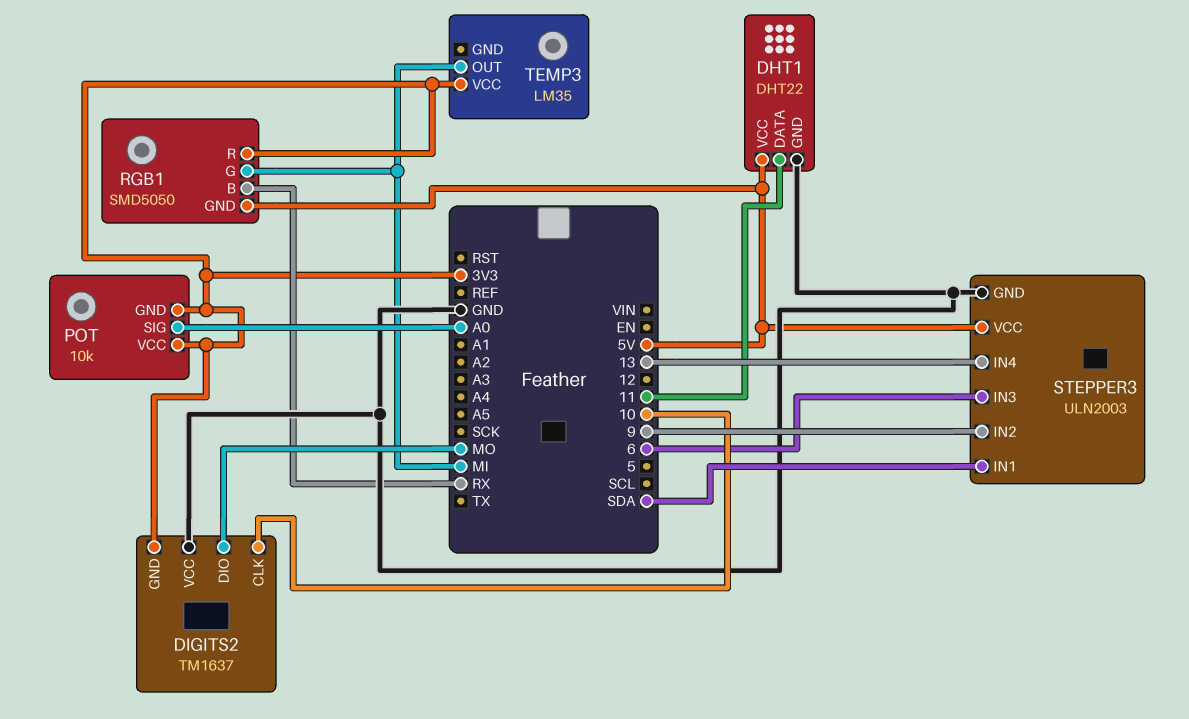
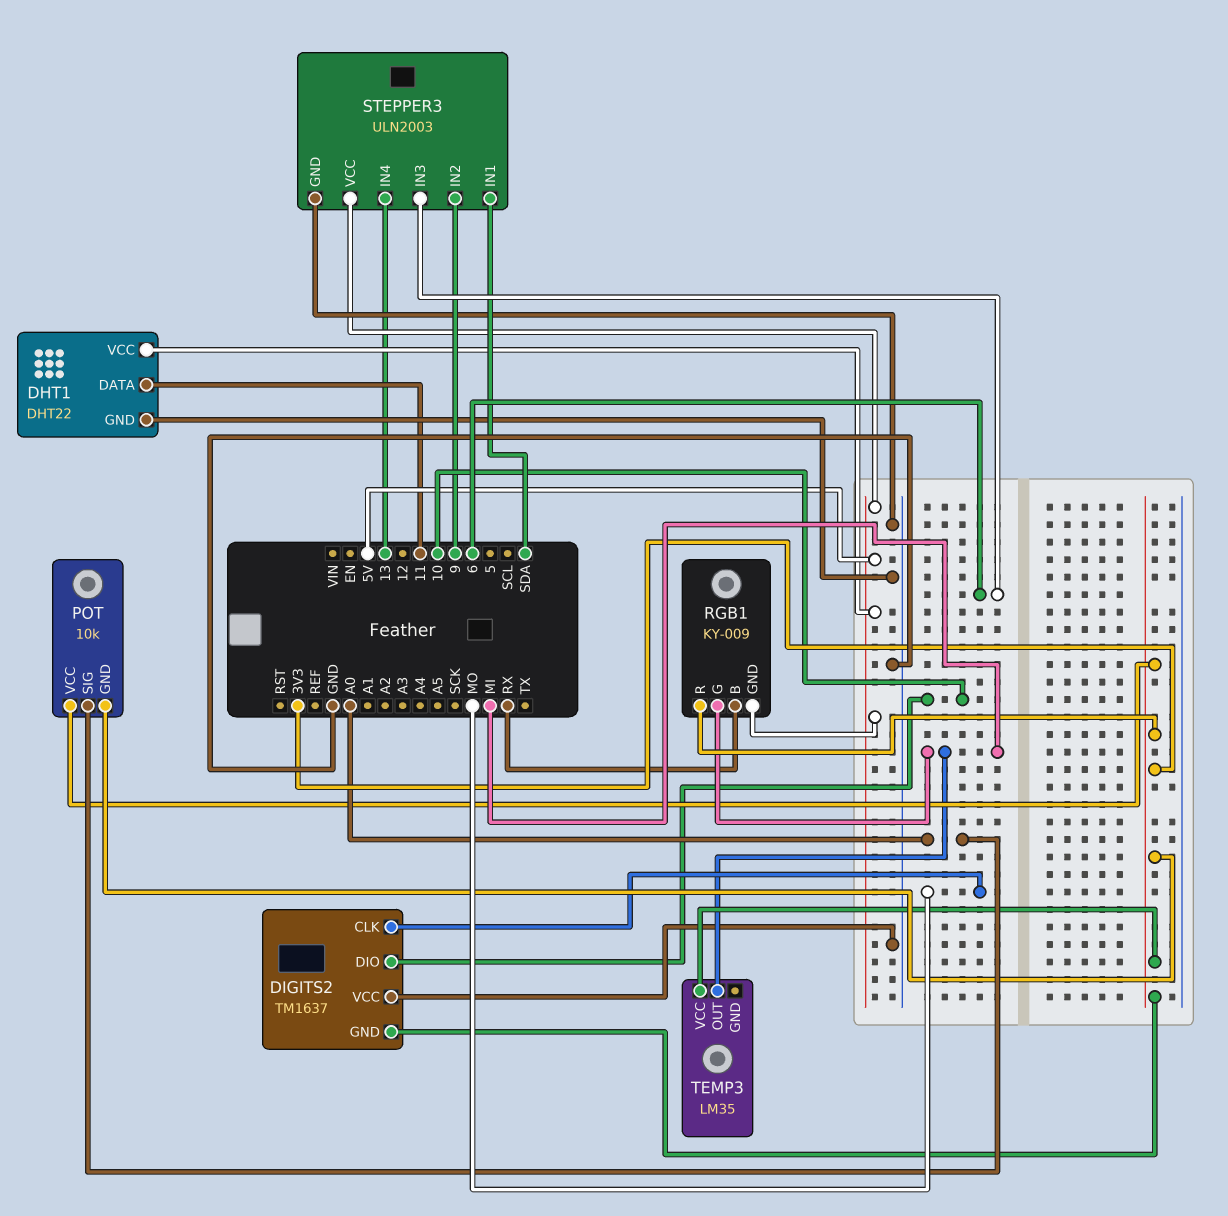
DIGITS2 pin CLK: 10 -> MO
DIGITS2 pin DIO: MO -> 10
RGB1: SMD5050 -> KY-009

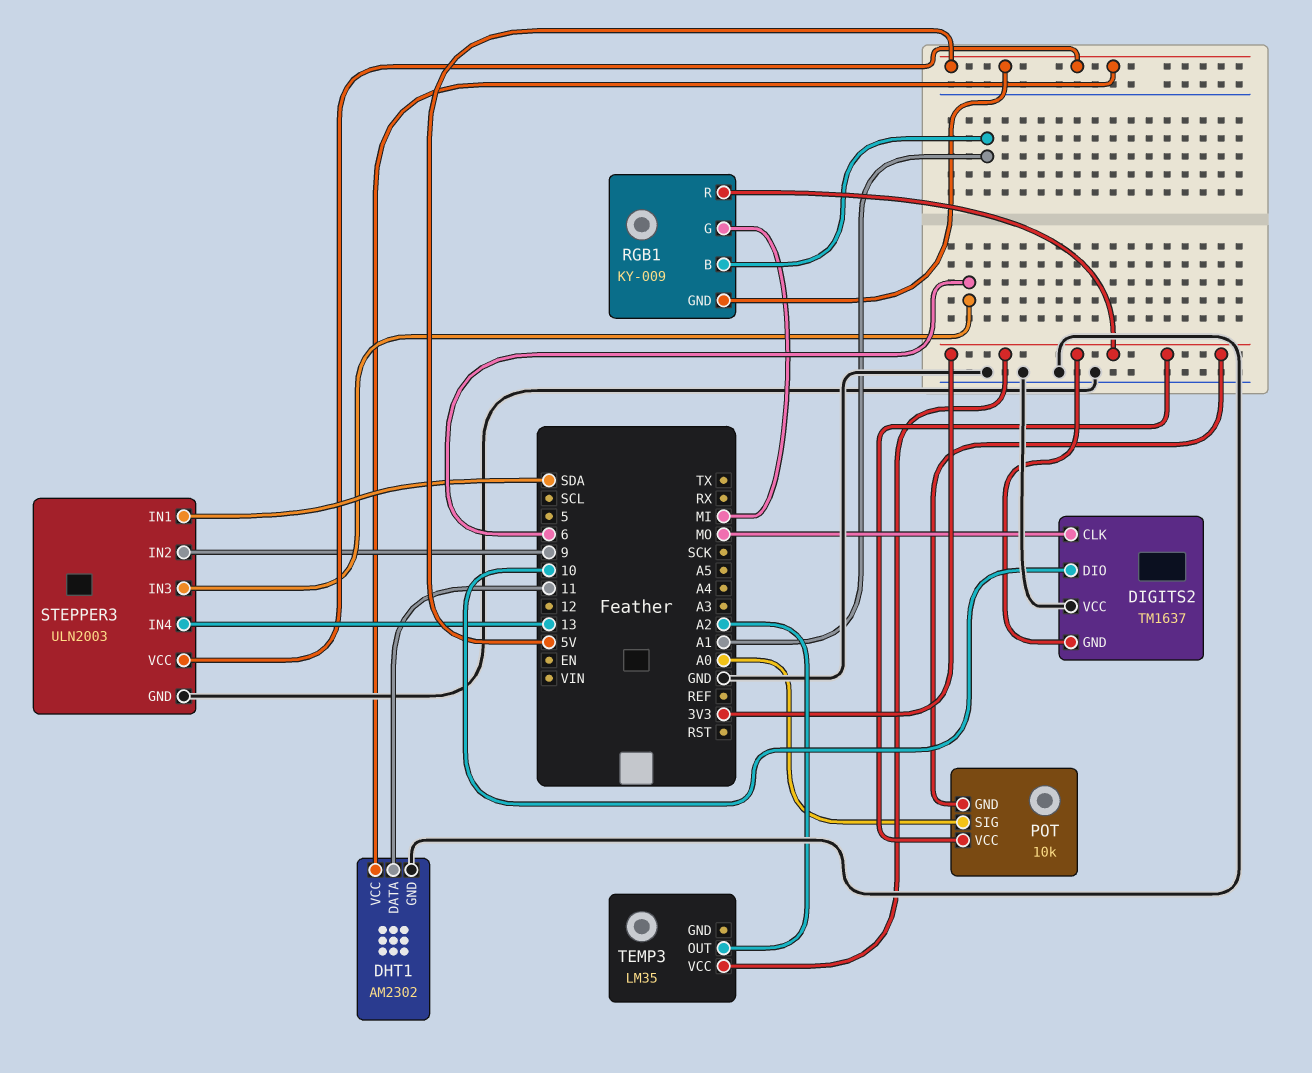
DHT1: DHT22 -> AM2302
RGB1 pin B: RX -> A1
TEMP3 pin OUT: MI -> A2

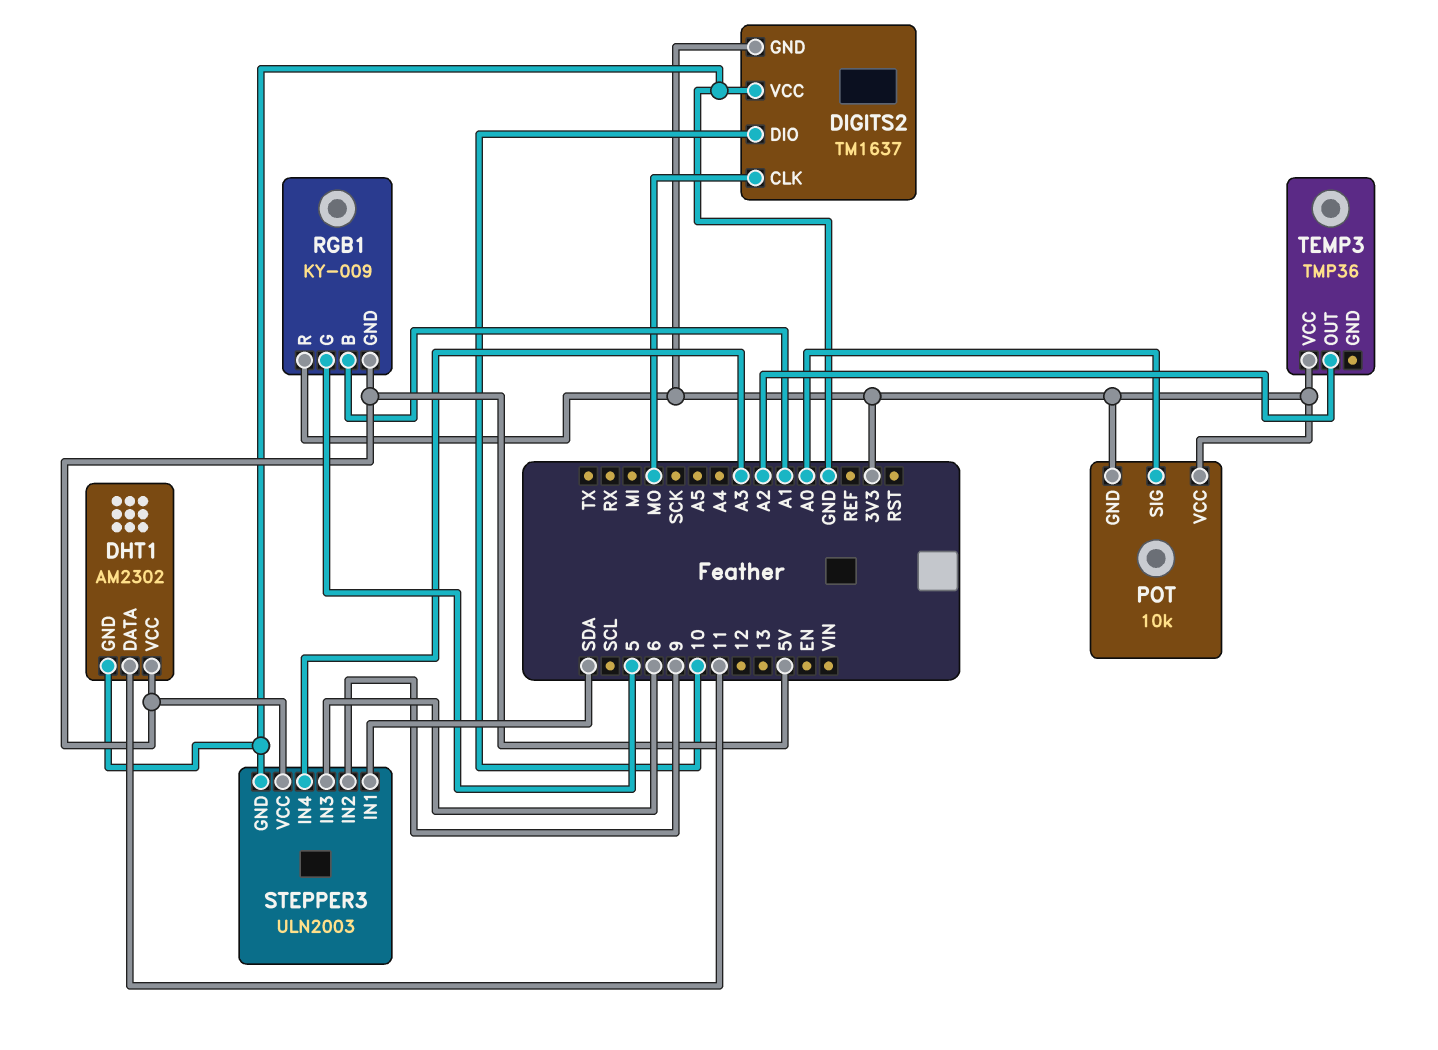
RGB1 pin G: MI -> 5
STEPPER3 pin IN4: 13 -> A3
TEMP3: LM35 -> TMP36

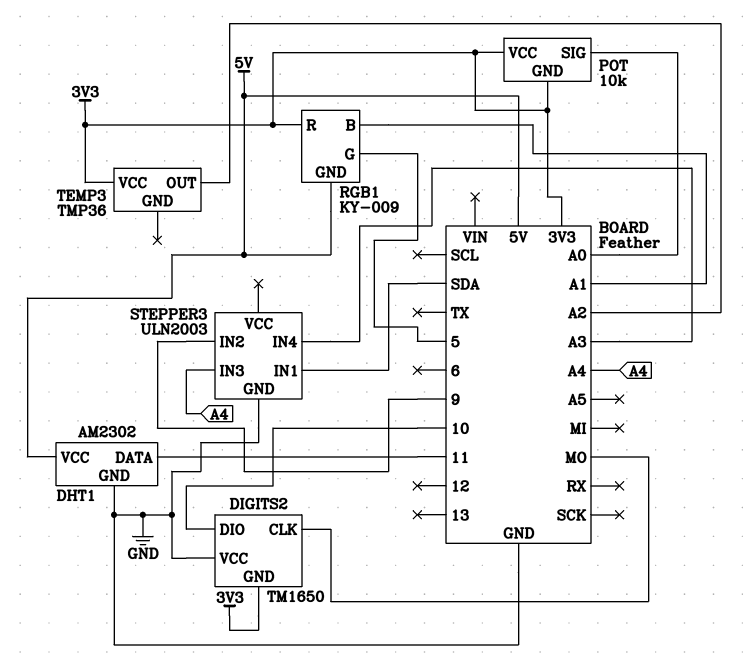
DIGITS2: TM1637 -> TM1650
STEPPER3 pin IN3: 6 -> A4
STEPPER3 pin VCC: 5V -> none

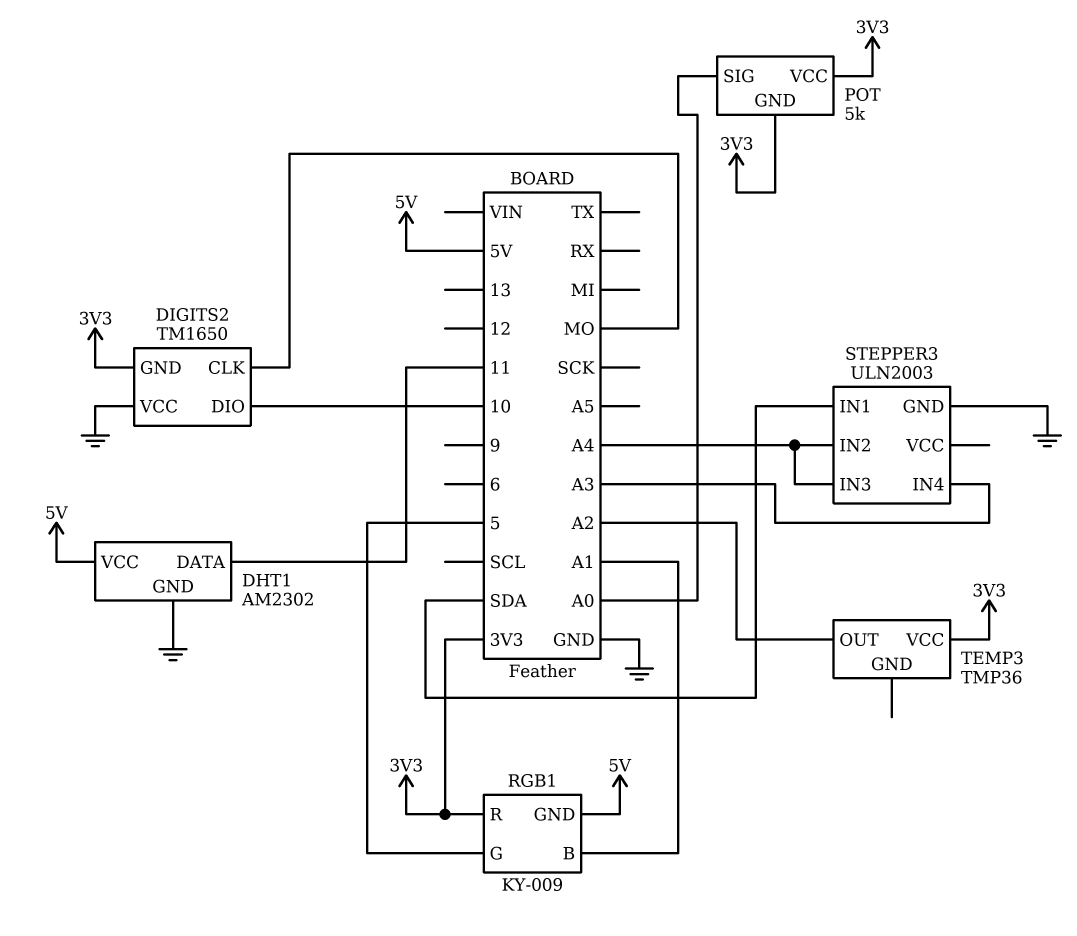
POT: 10k -> 5k
STEPPER3 pin IN2: 9 -> A4

